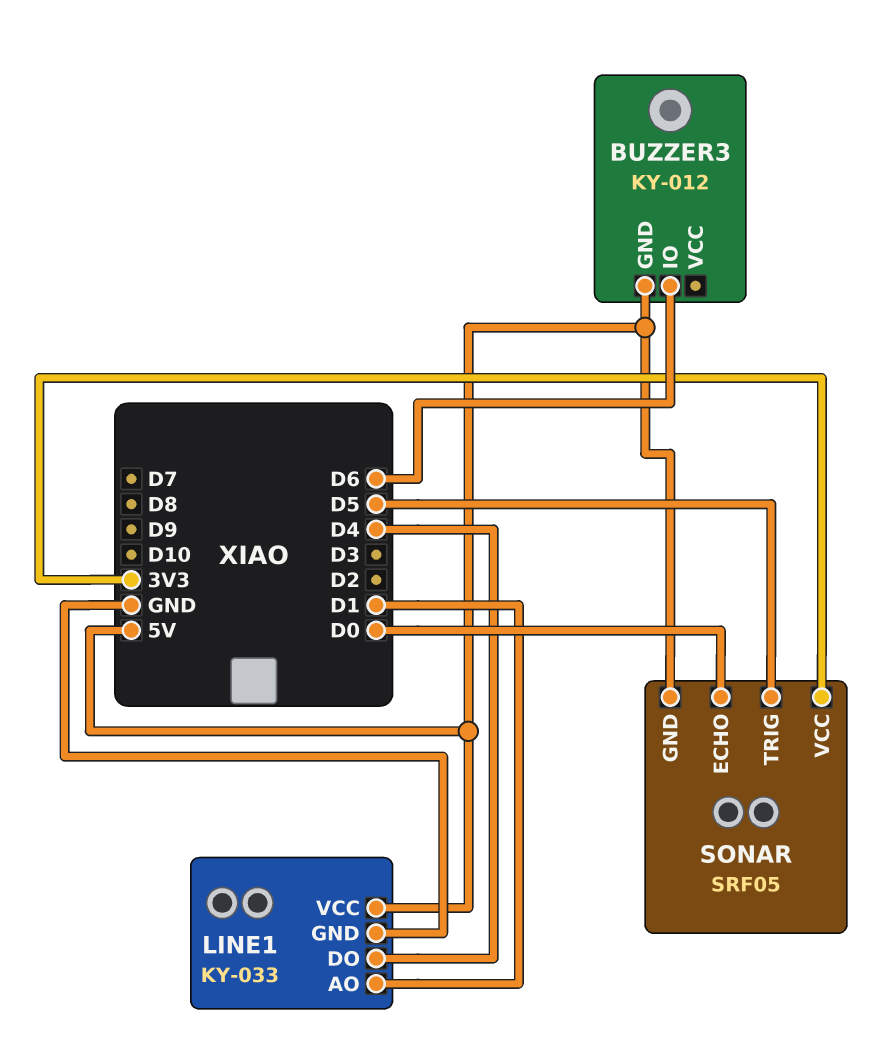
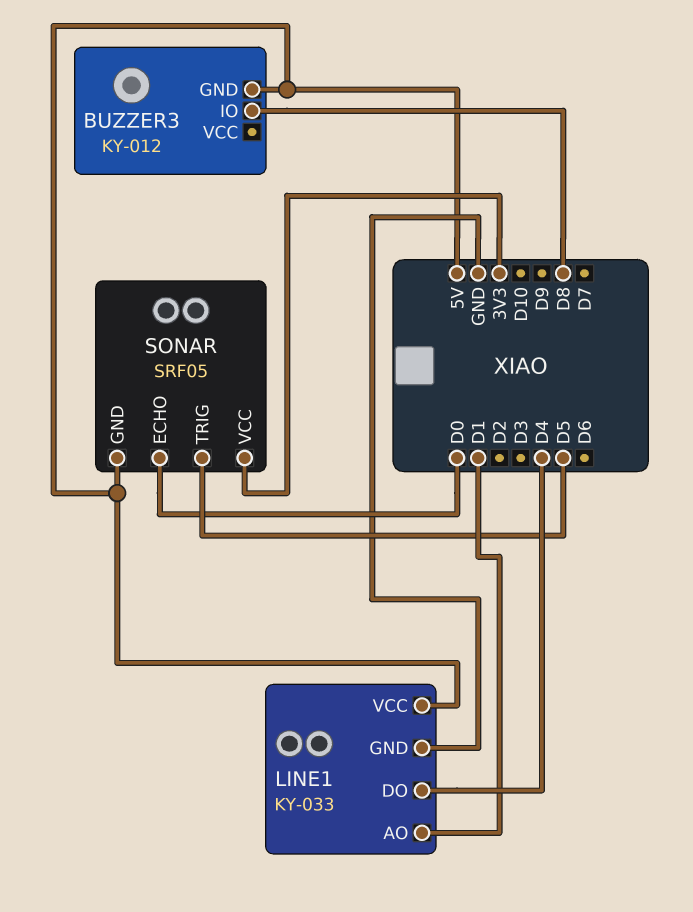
BUZZER3 pin IO: D6 -> D8

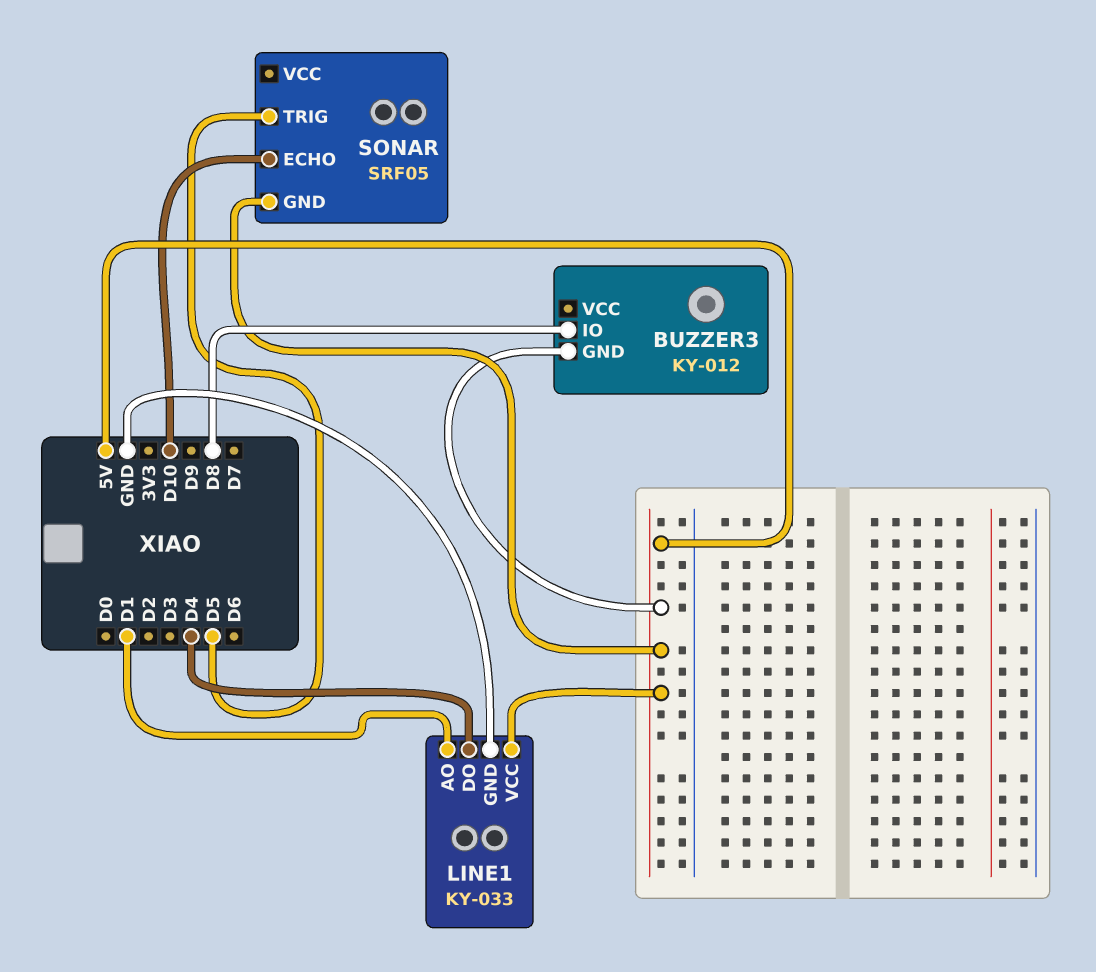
SONAR pin ECHO: D0 -> D10
SONAR pin VCC: 3V3 -> none

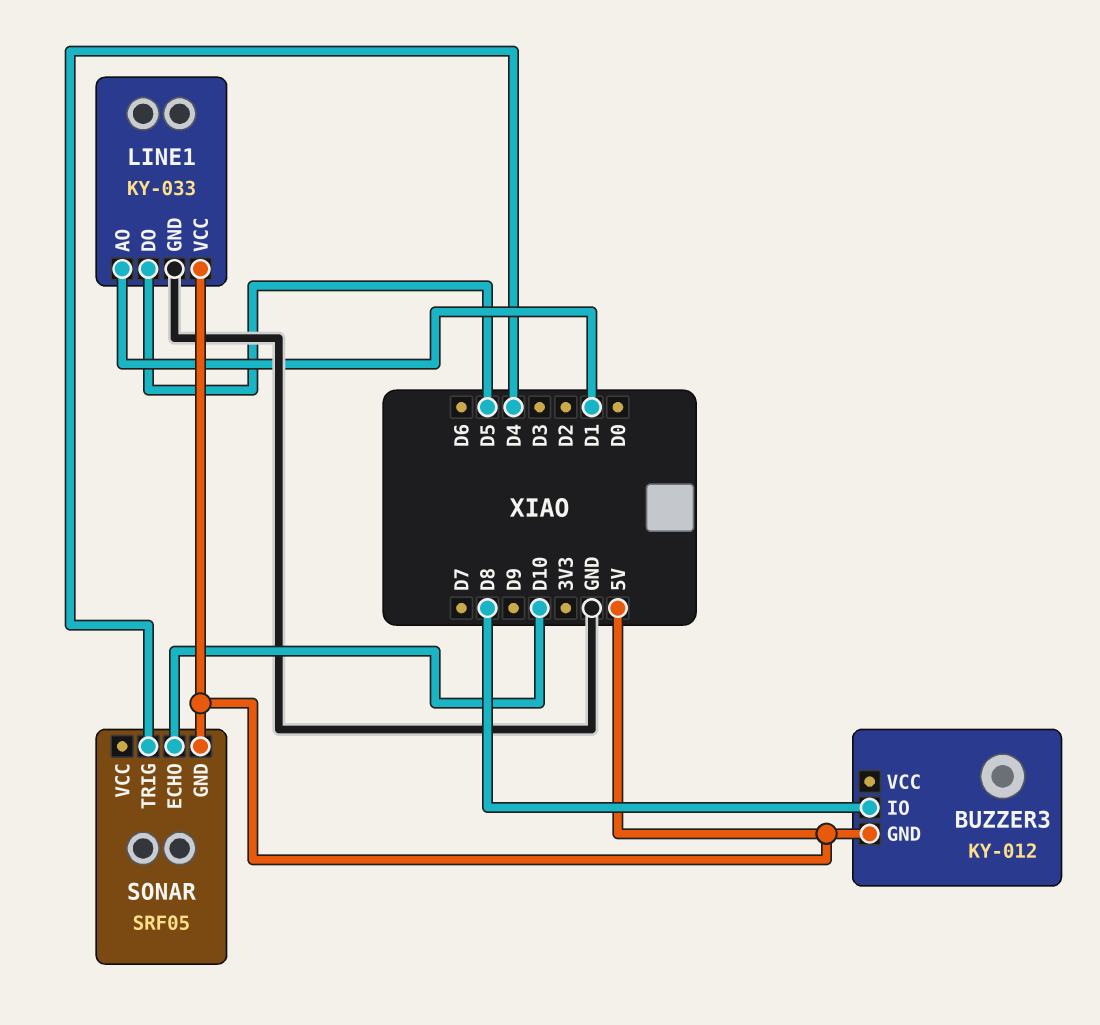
LINE1 pin DO: D4 -> D5
SONAR pin TRIG: D5 -> D4

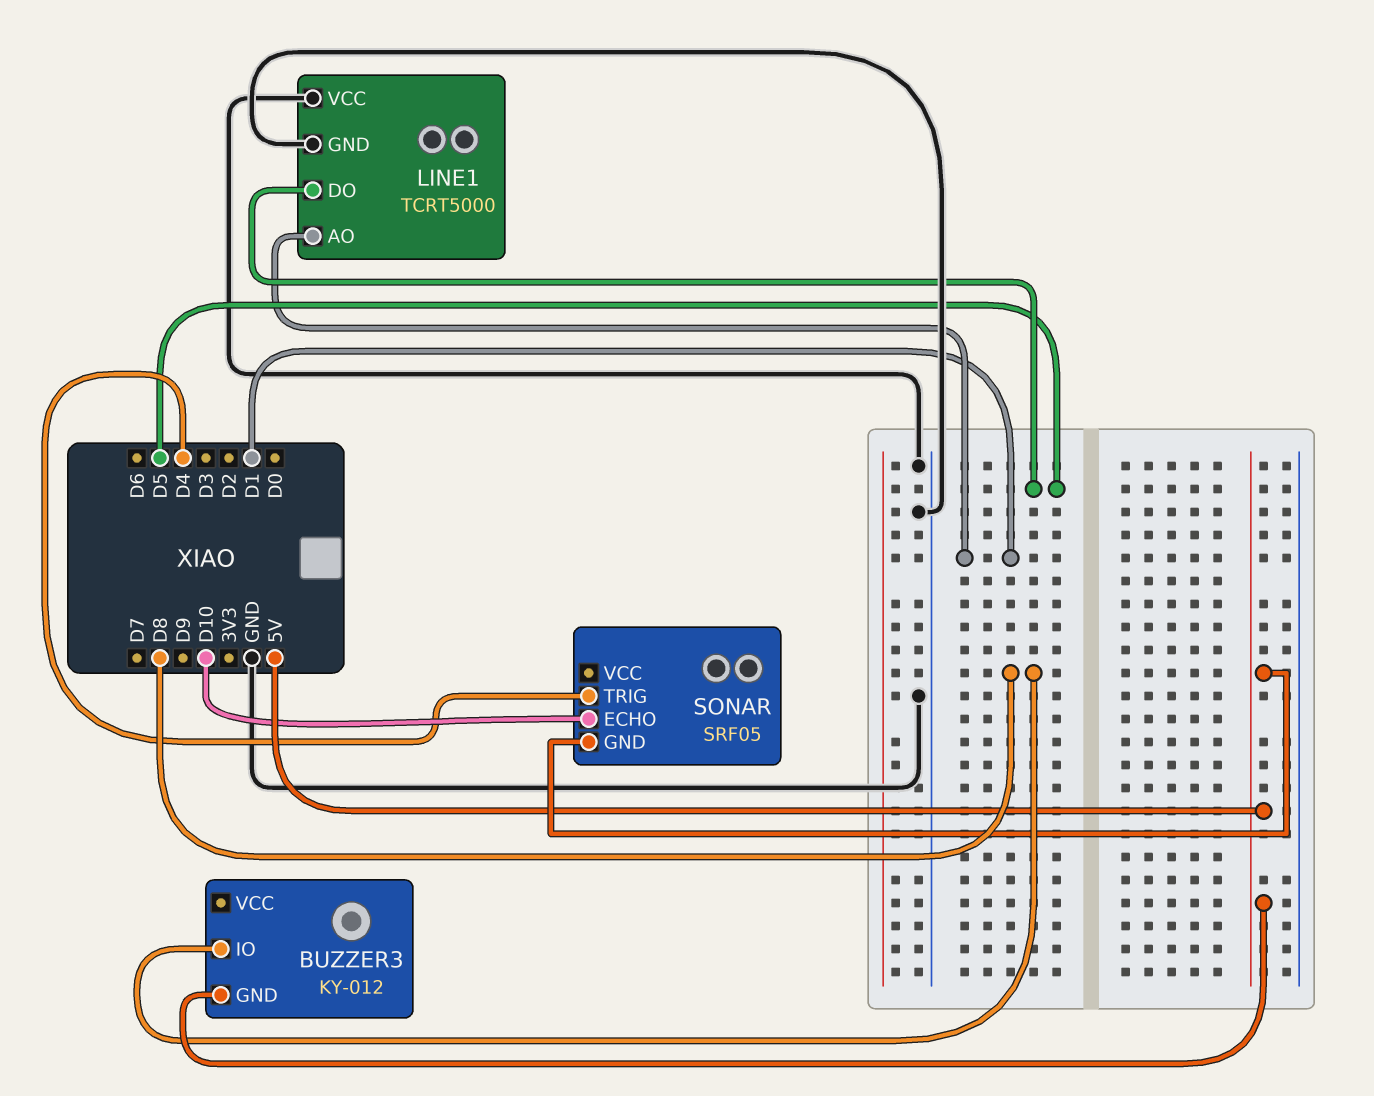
LINE1: KY-033 -> TCRT5000
LINE1 pin VCC: 5V -> GND

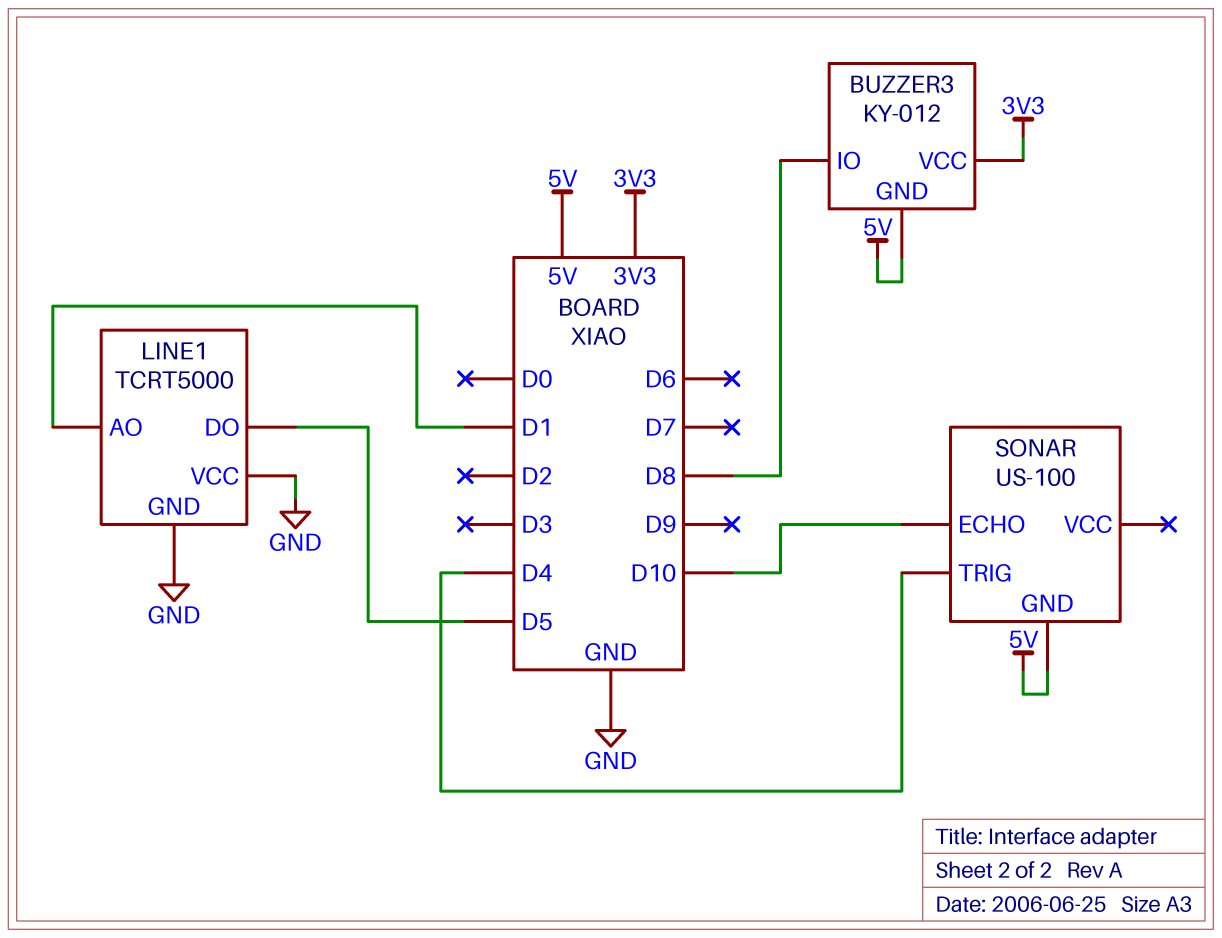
BUZZER3 pin VCC: none -> 3V3
SONAR: SRF05 -> US-100

